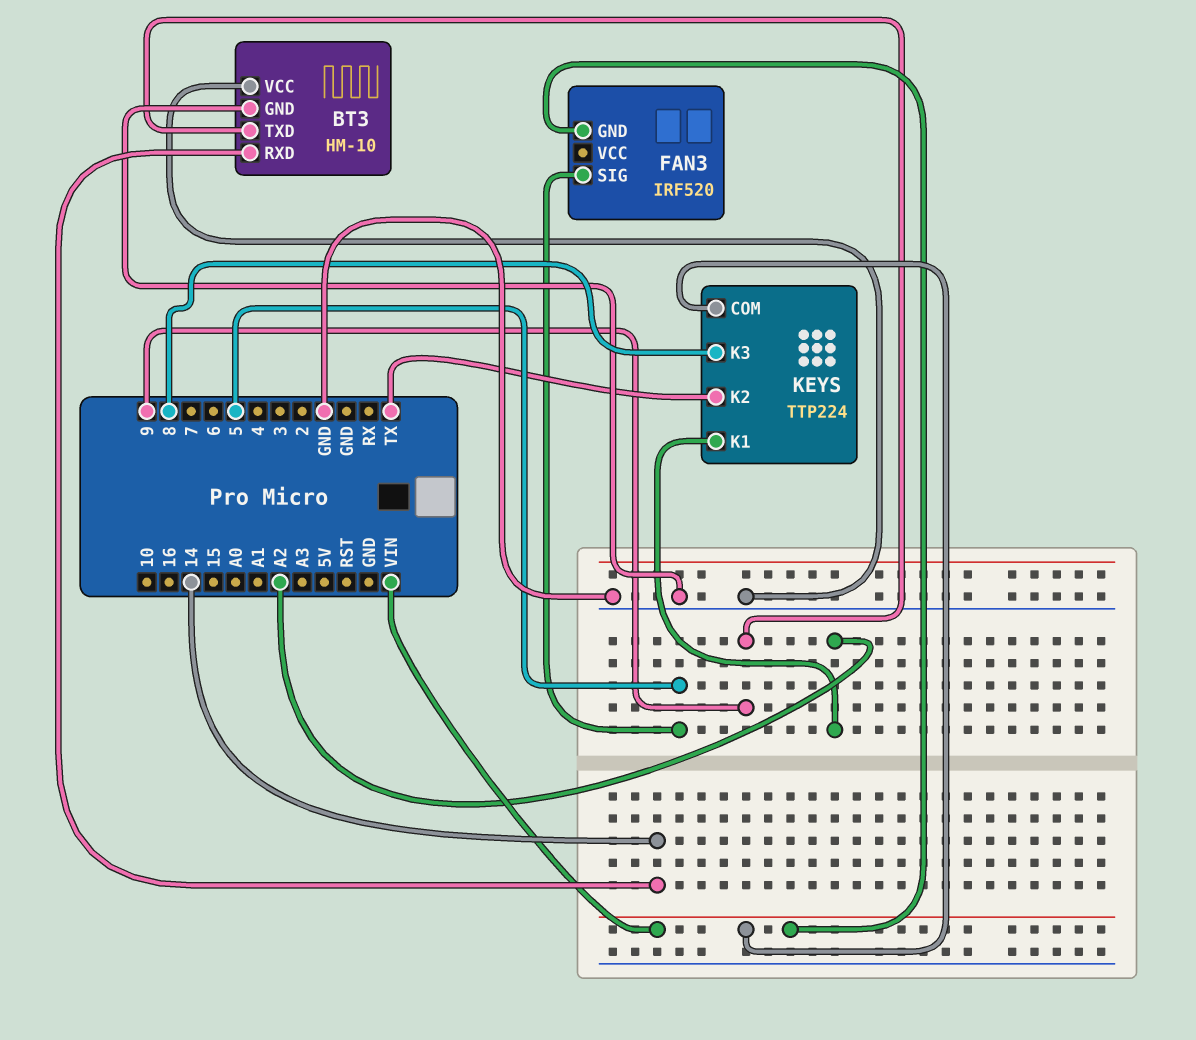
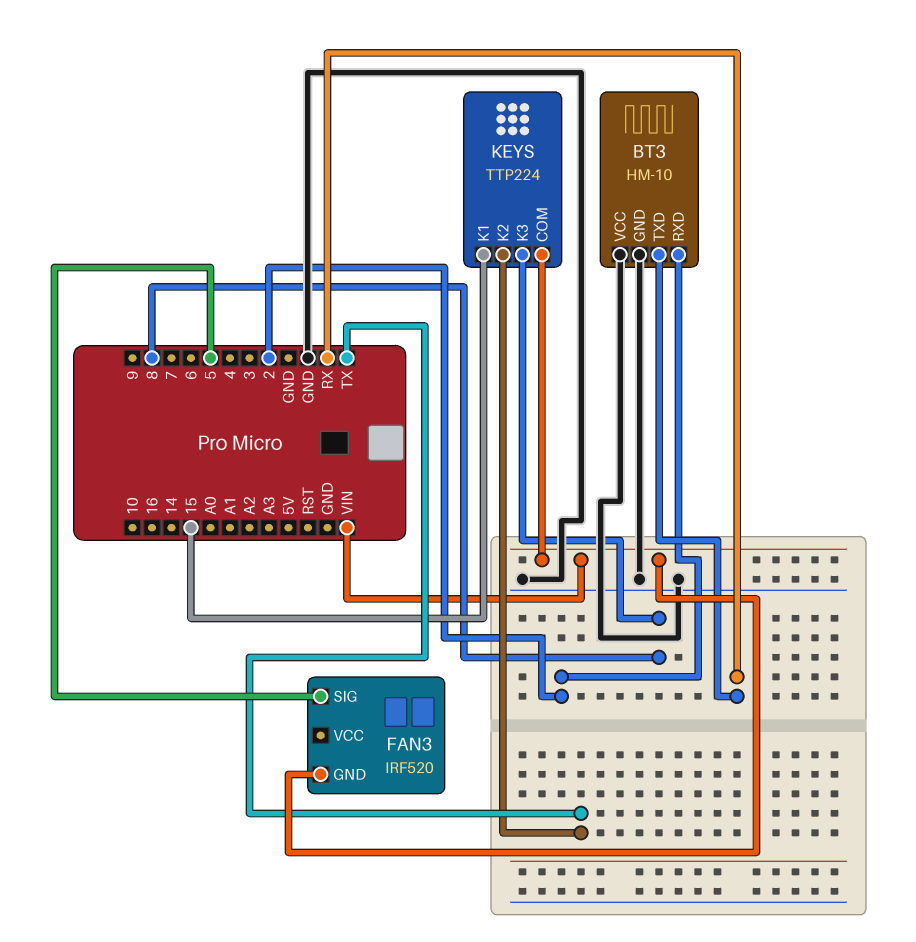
BT3 pin RXD: 14 -> 2
BT3 pin TXD: 9 -> RX
KEYS pin K1: A2 -> 15

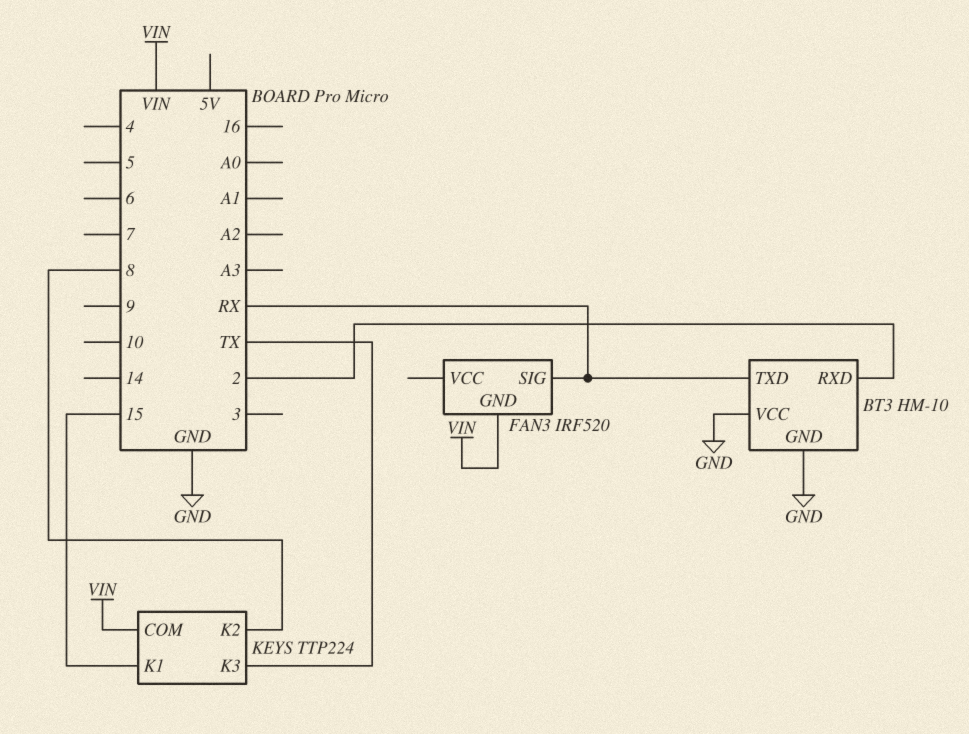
FAN3 pin SIG: 5 -> RX
KEYS pin K2: TX -> 8
KEYS pin K3: 8 -> TX

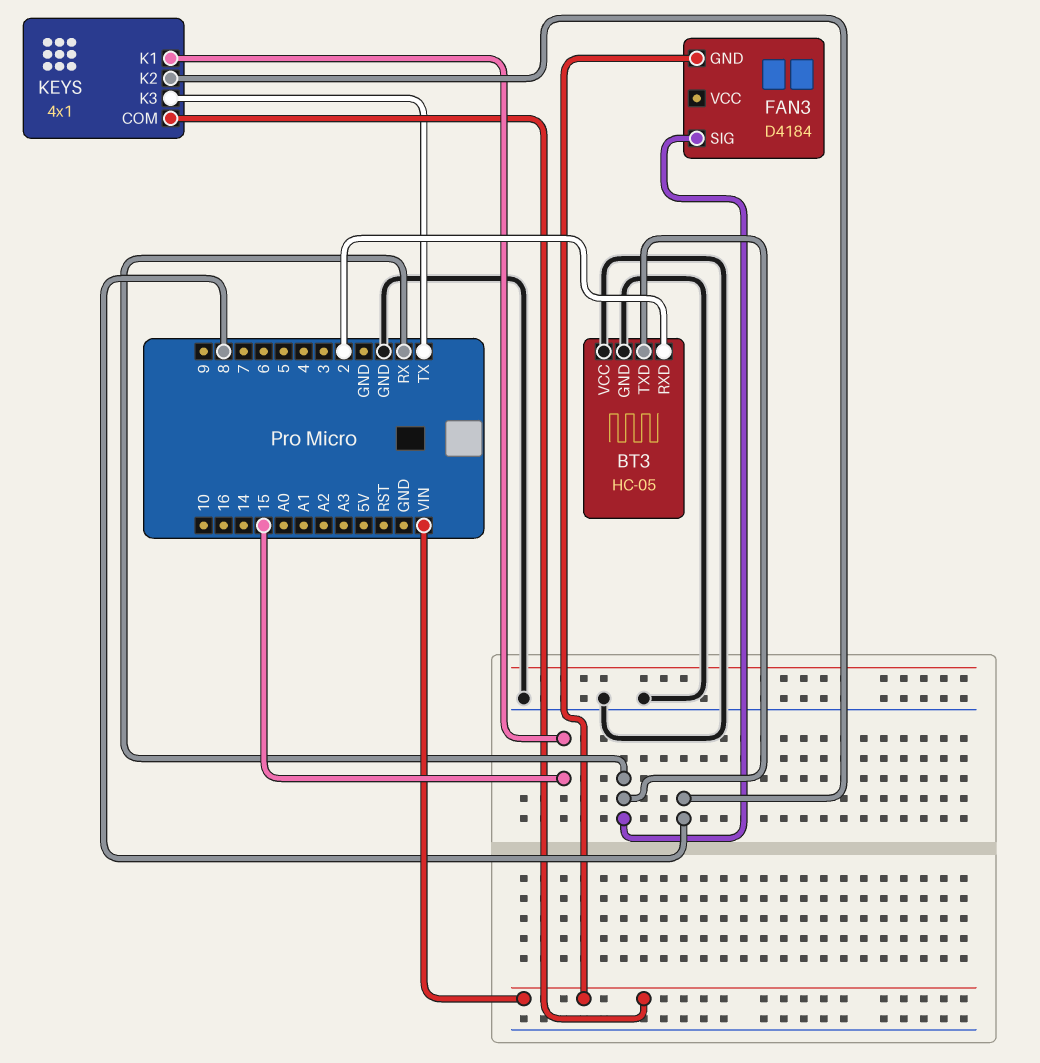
BT3: HM-10 -> HC-05
FAN3: IRF520 -> D4184
KEYS: TTP224 -> 4x1

